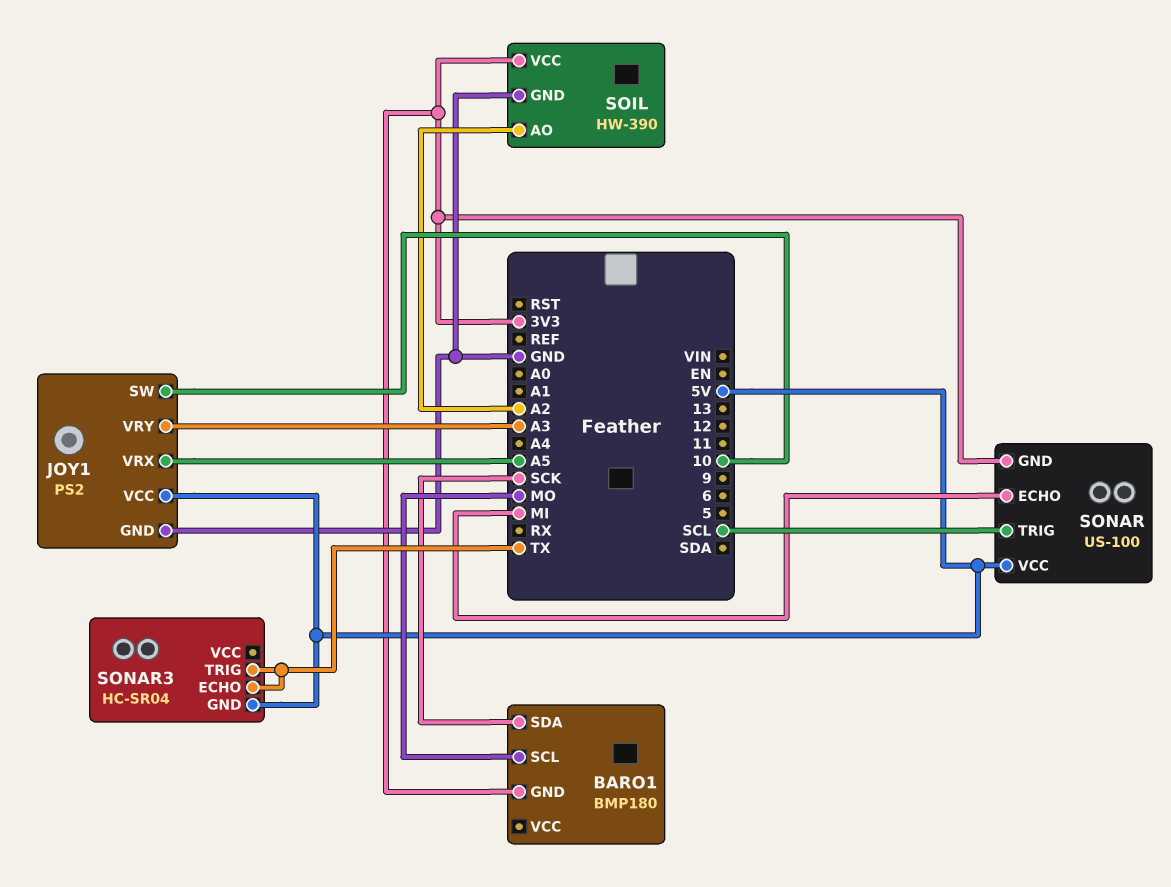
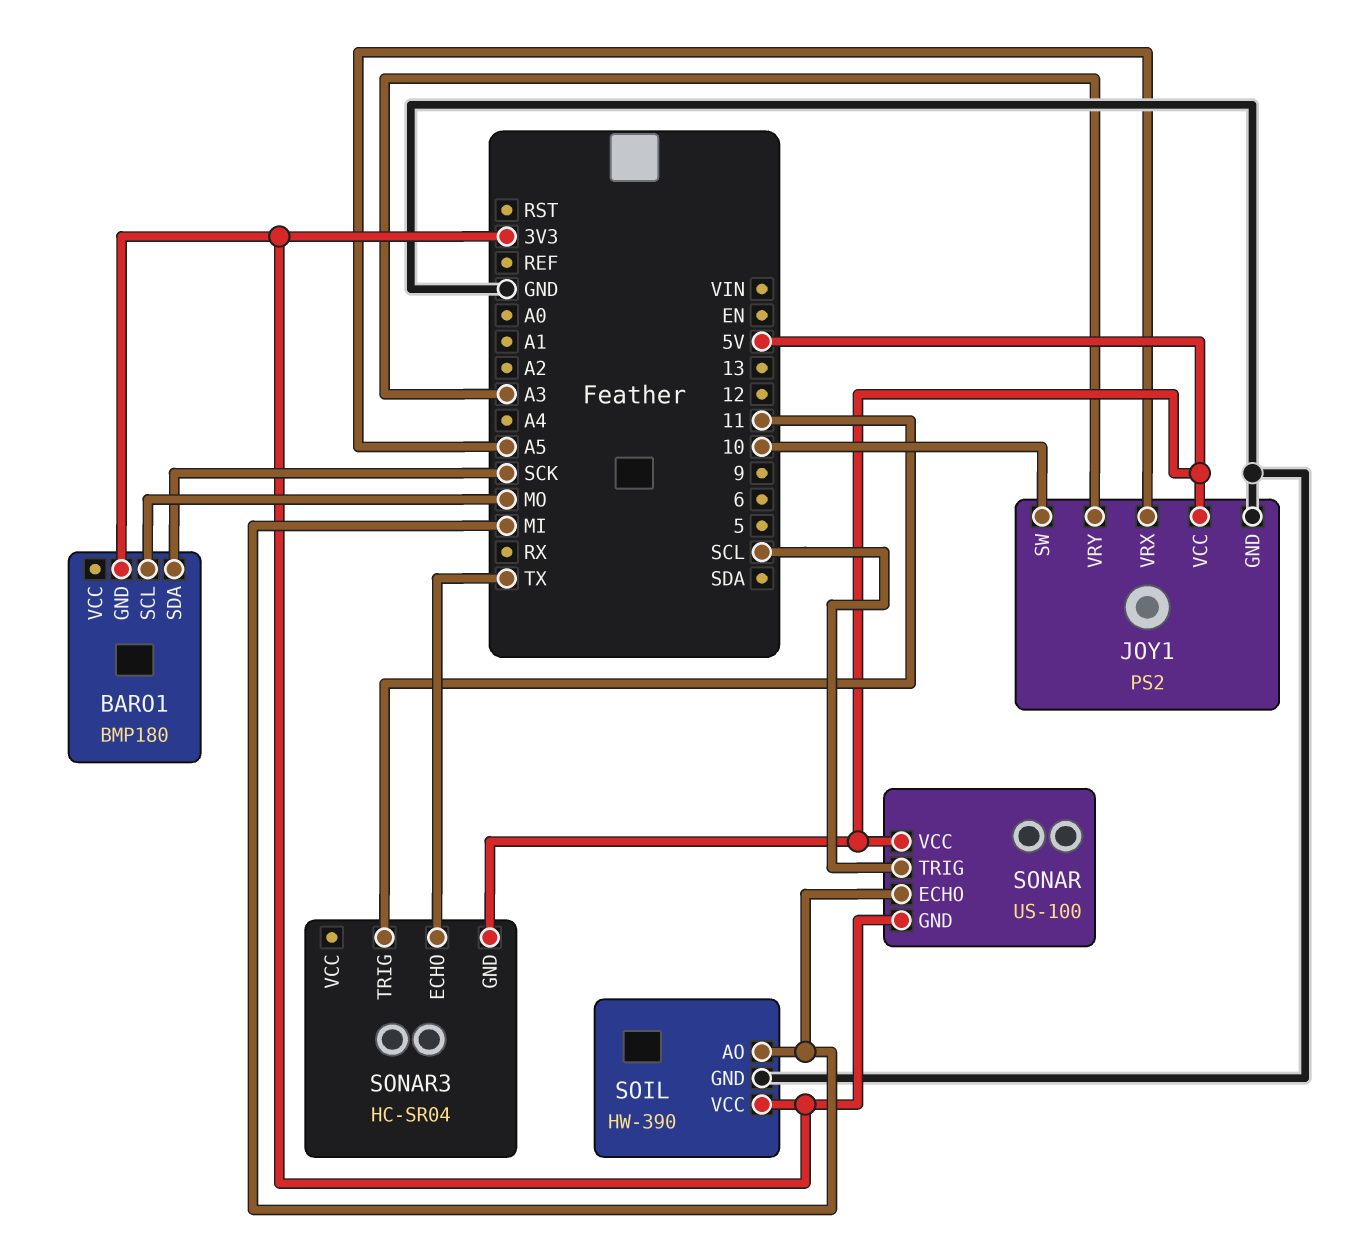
SOIL pin AO: A2 -> MI
SONAR3 pin TRIG: TX -> 11

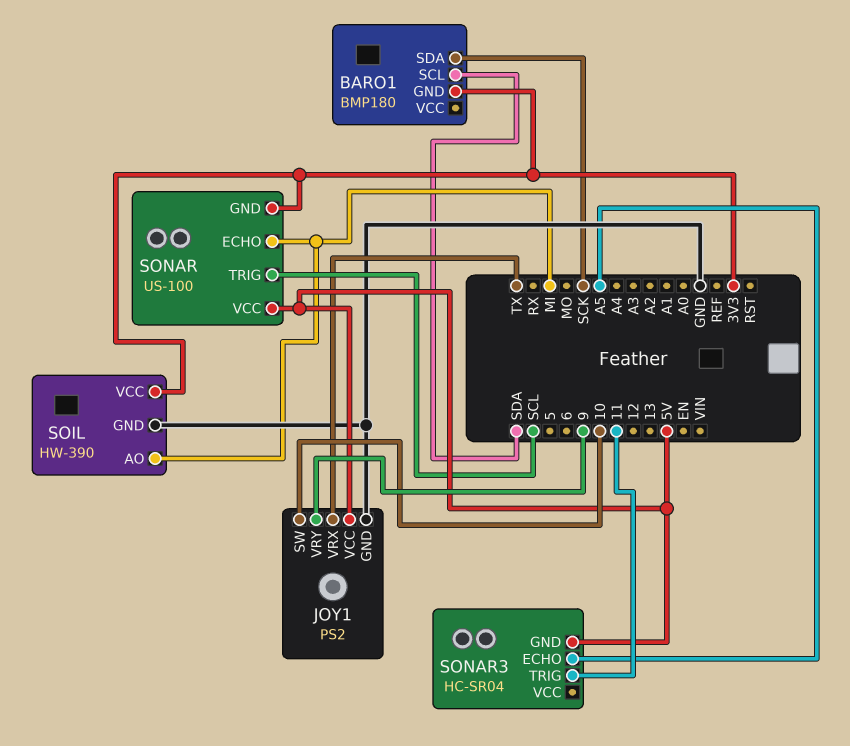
BARO1 pin SCL: MO -> SDA
JOY1 pin VRX: A5 -> TX
JOY1 pin VRY: A3 -> 9
SONAR3 pin ECHO: TX -> A5

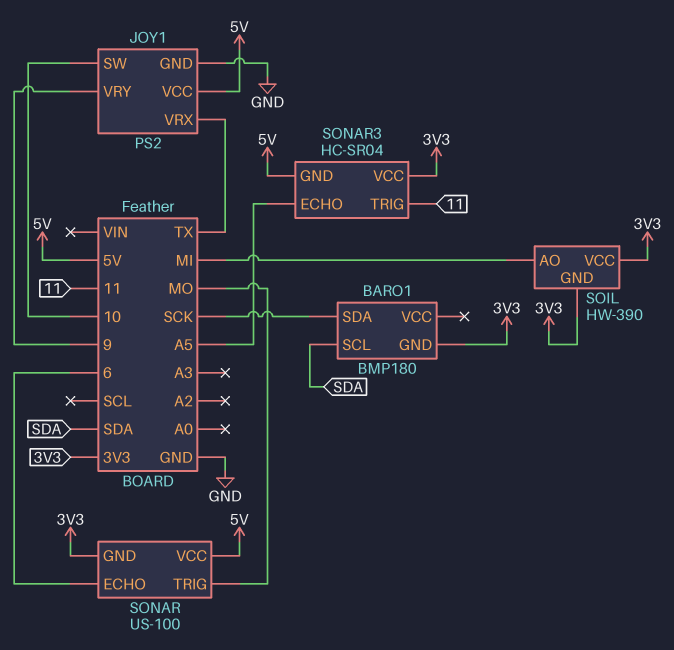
SOIL pin GND: GND -> 3V3
SONAR pin ECHO: MI -> 6
SONAR pin TRIG: SCL -> MO
SONAR3 pin VCC: none -> 3V3

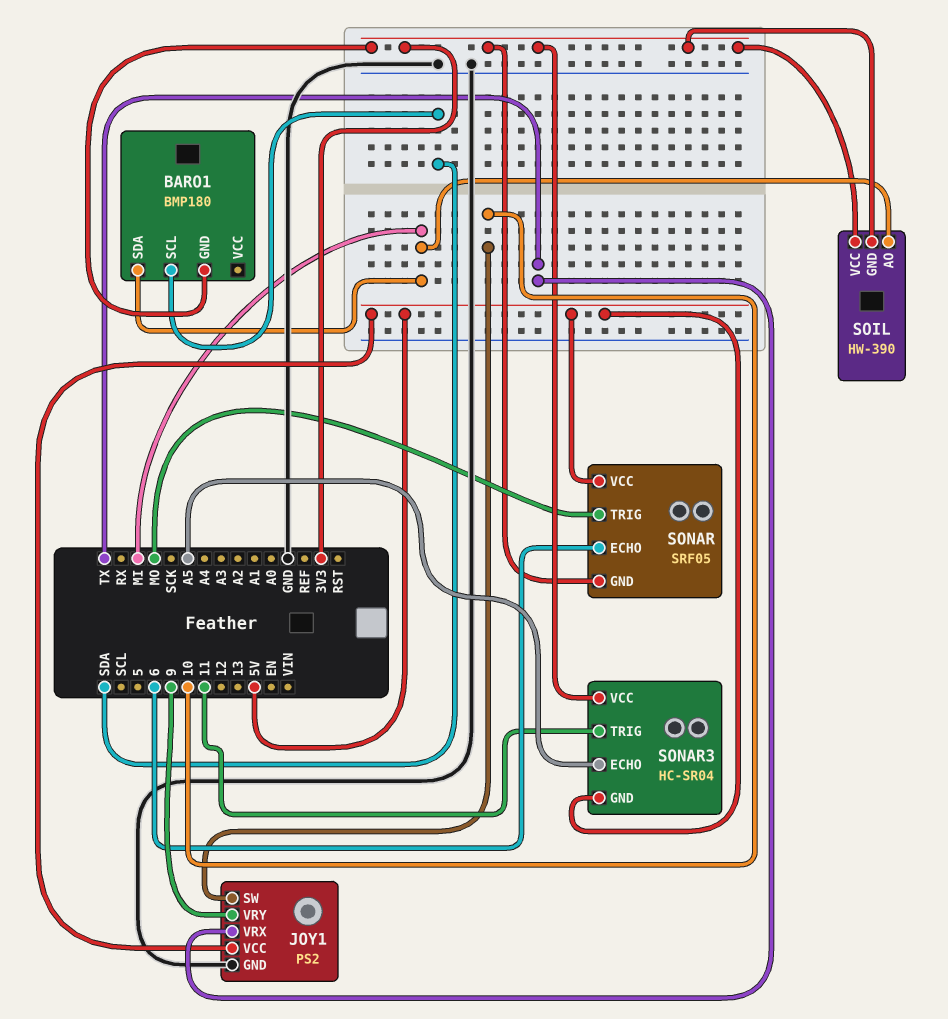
BARO1 pin SDA: SCK -> MI
SONAR: US-100 -> SRF05

